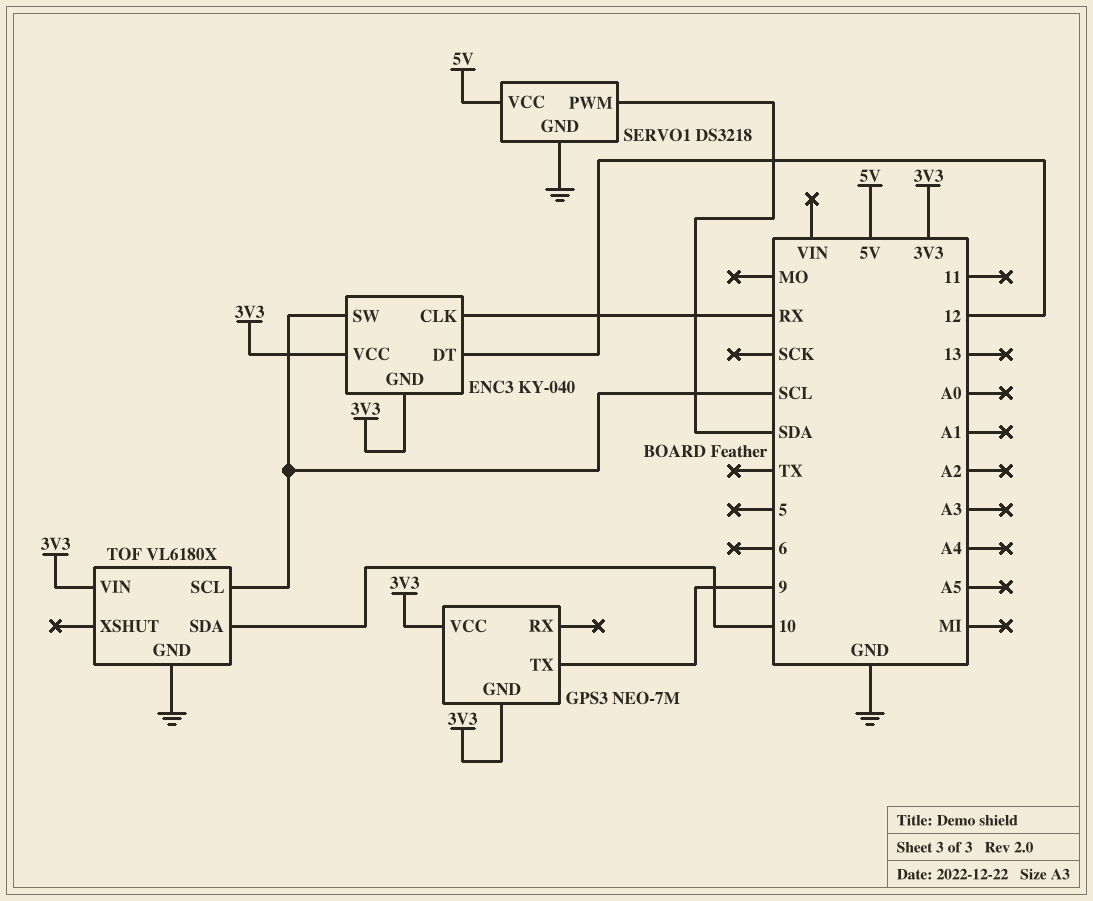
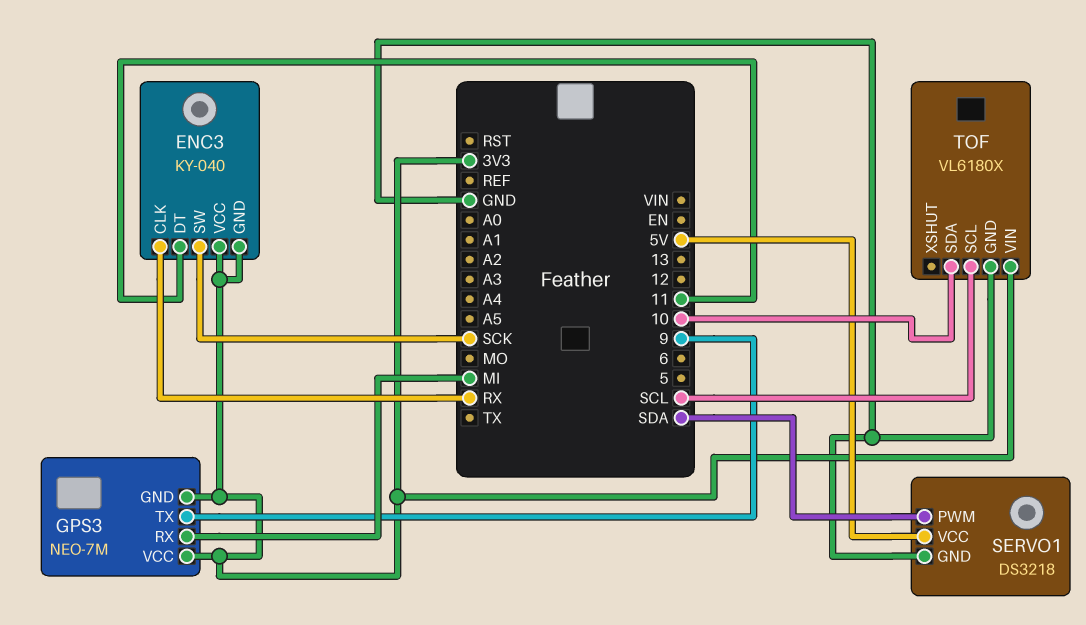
ENC3 pin DT: 12 -> 11
ENC3 pin SW: SCL -> SCK
GPS3 pin RX: none -> MI

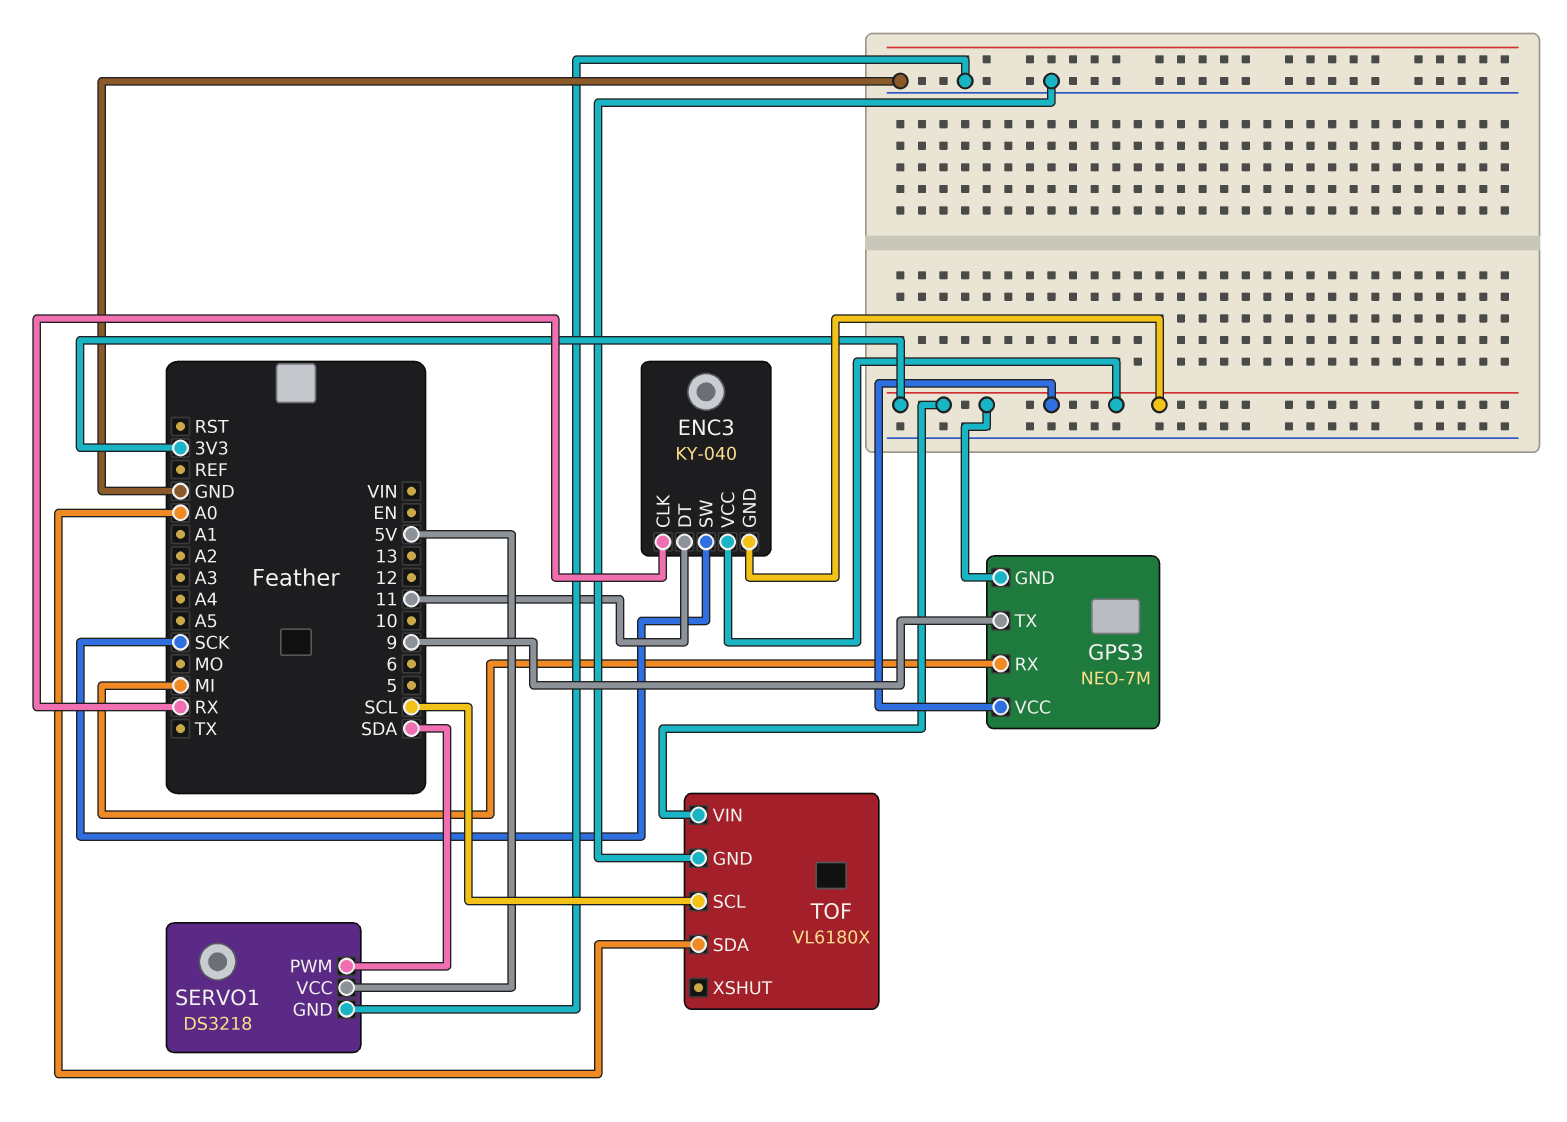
TOF pin SDA: 10 -> A0

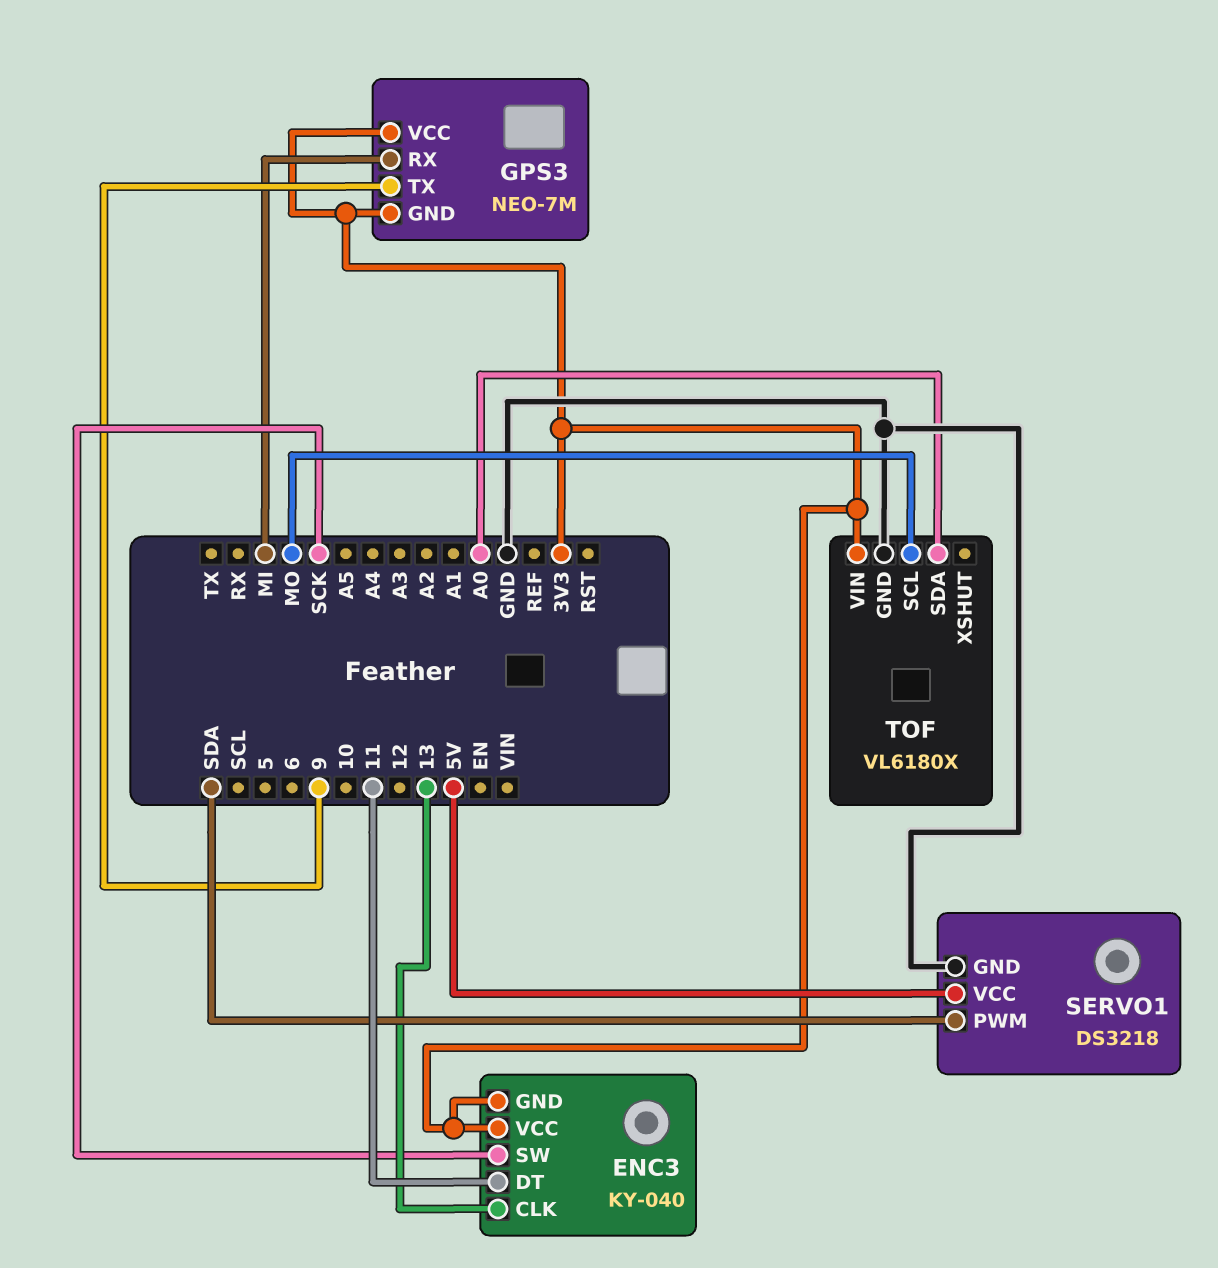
ENC3 pin CLK: RX -> 13
TOF pin SCL: SCL -> MO

